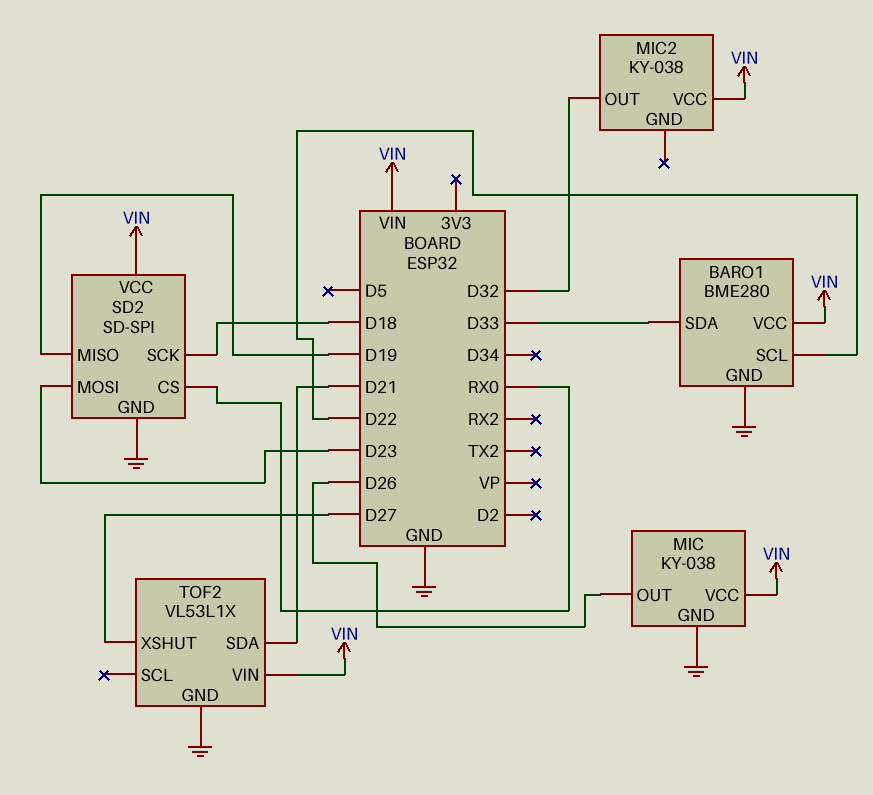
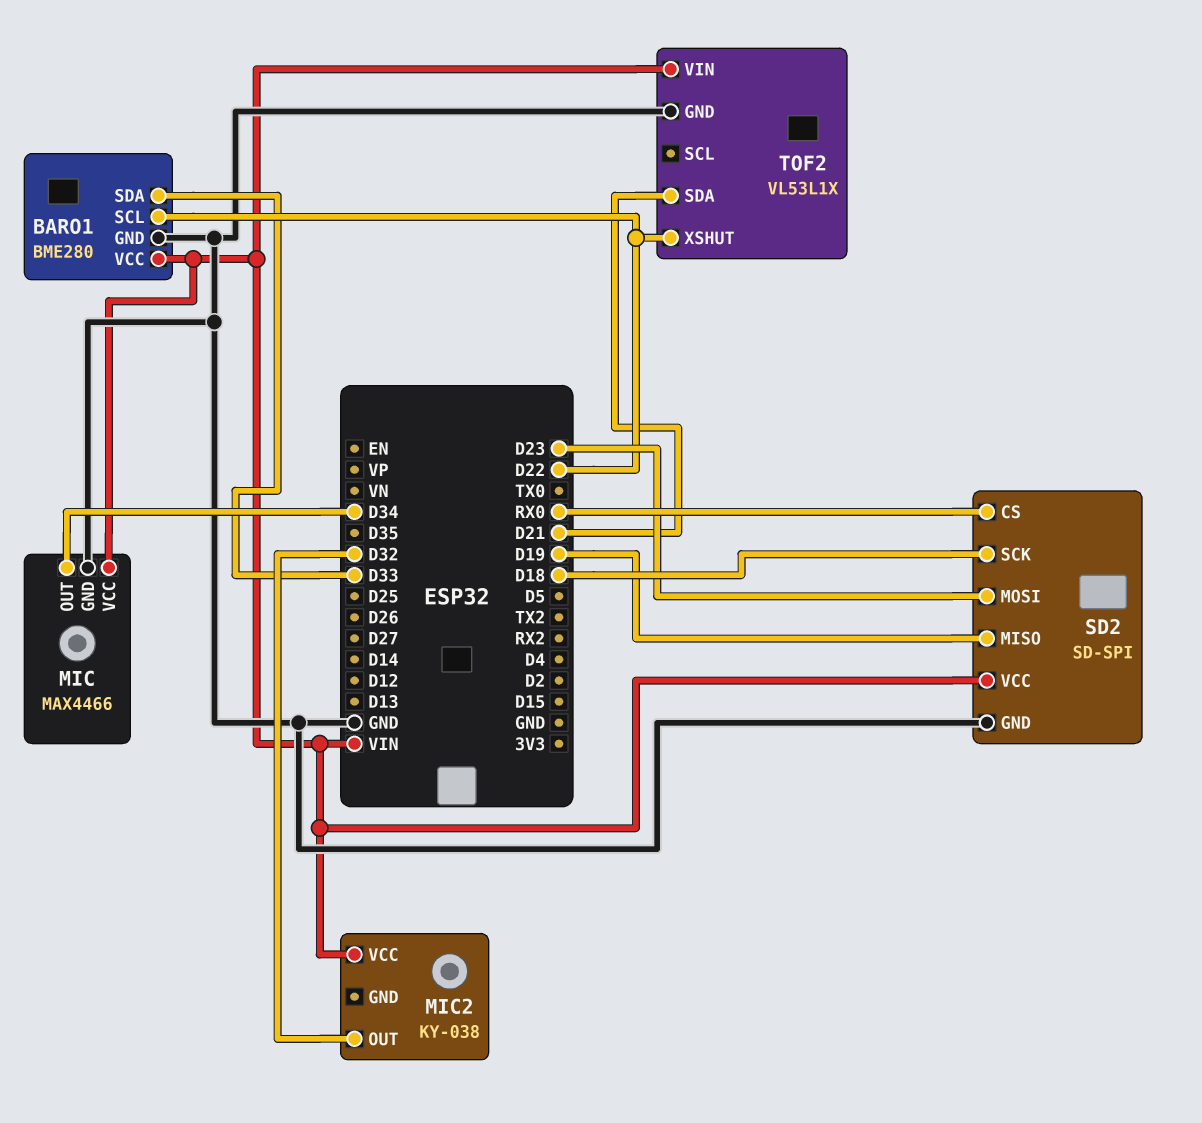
MIC: KY-038 -> MAX4466
MIC pin OUT: D26 -> D34
TOF2 pin XSHUT: D27 -> D22

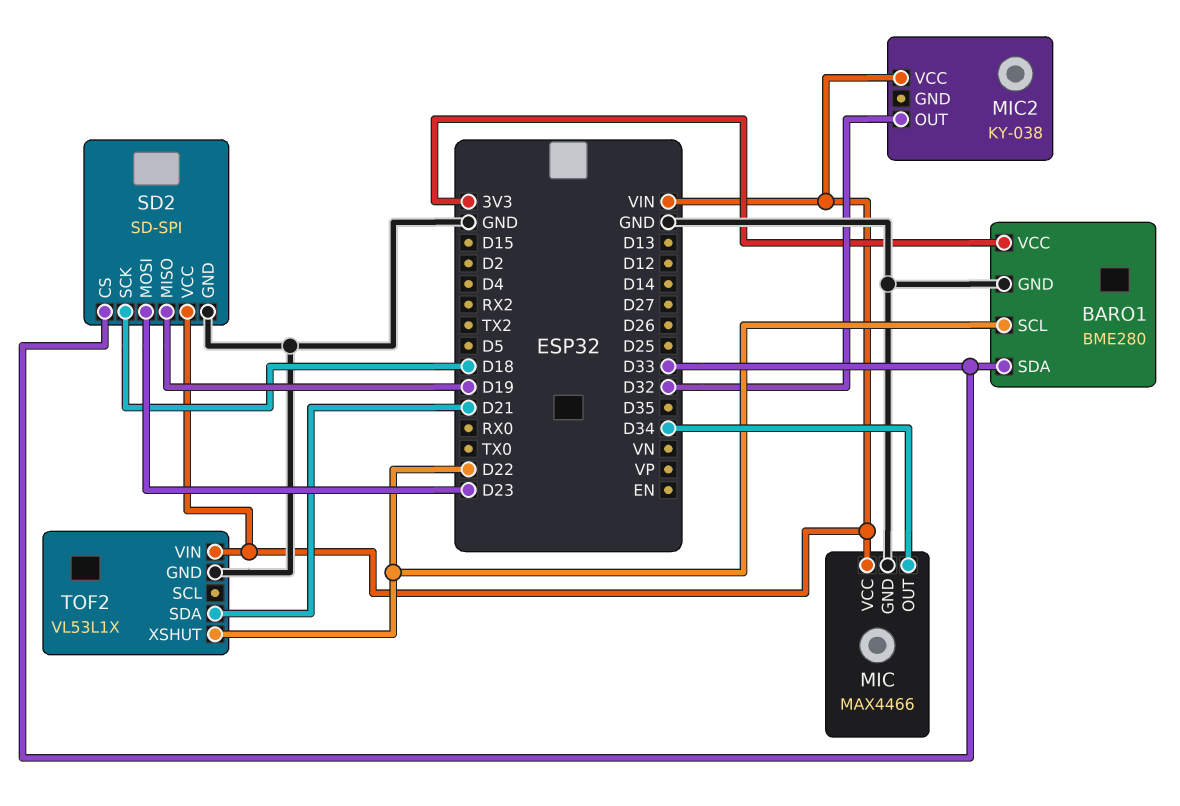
BARO1 pin VCC: VIN -> 3V3
SD2 pin CS: RX0 -> D33

